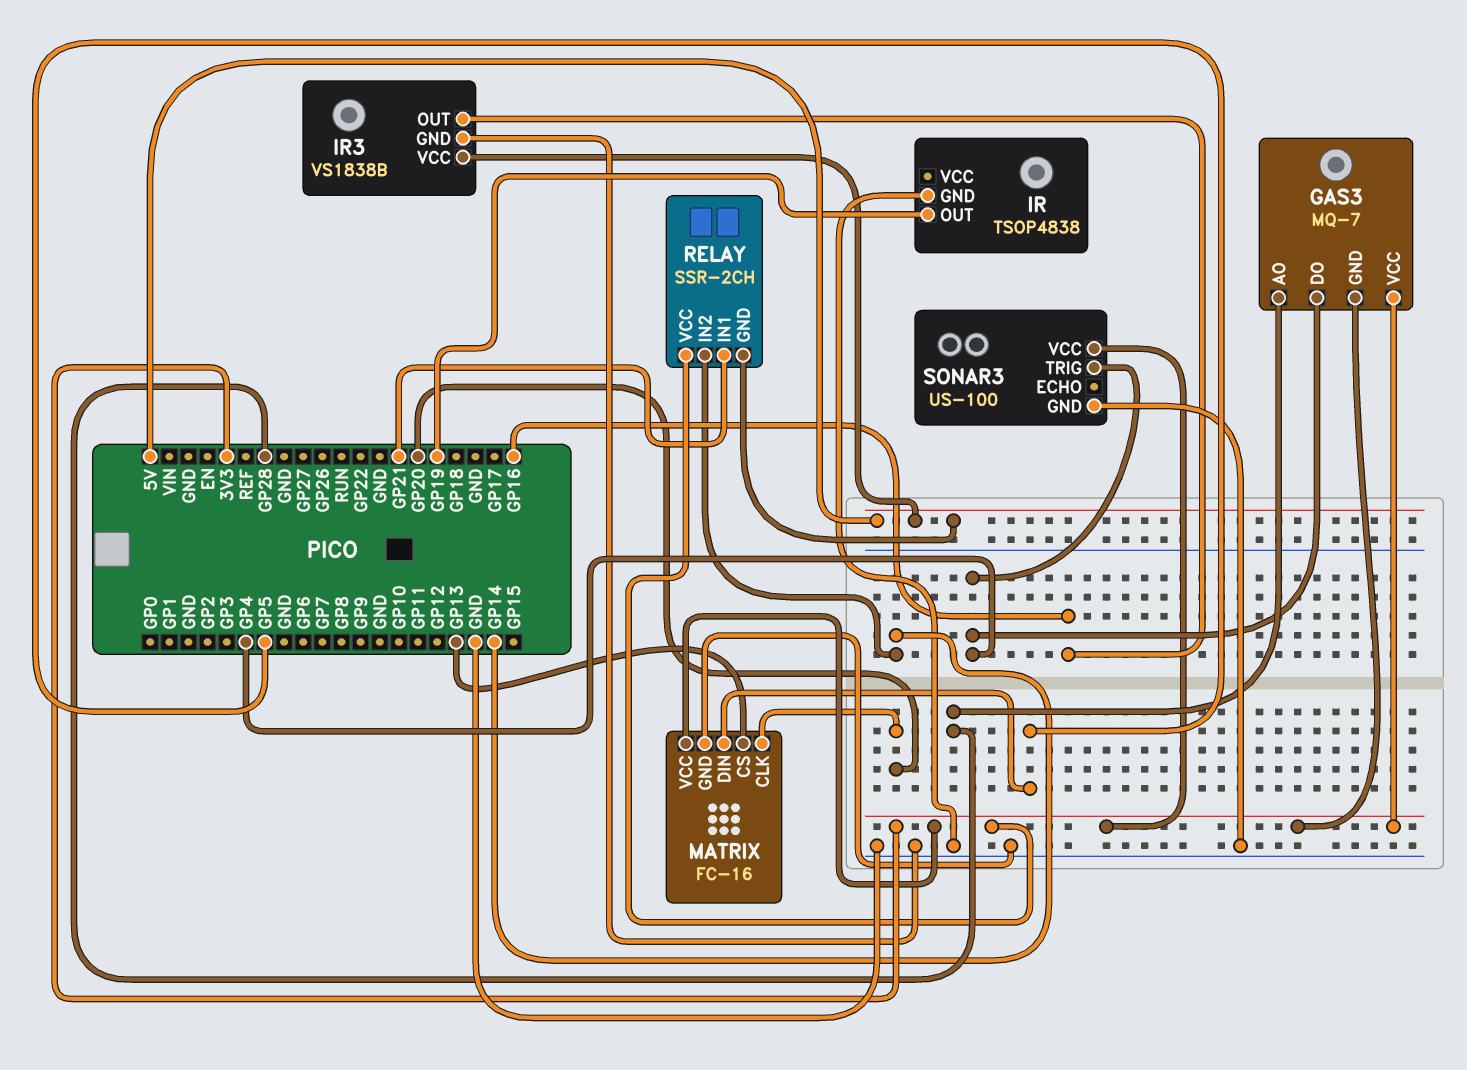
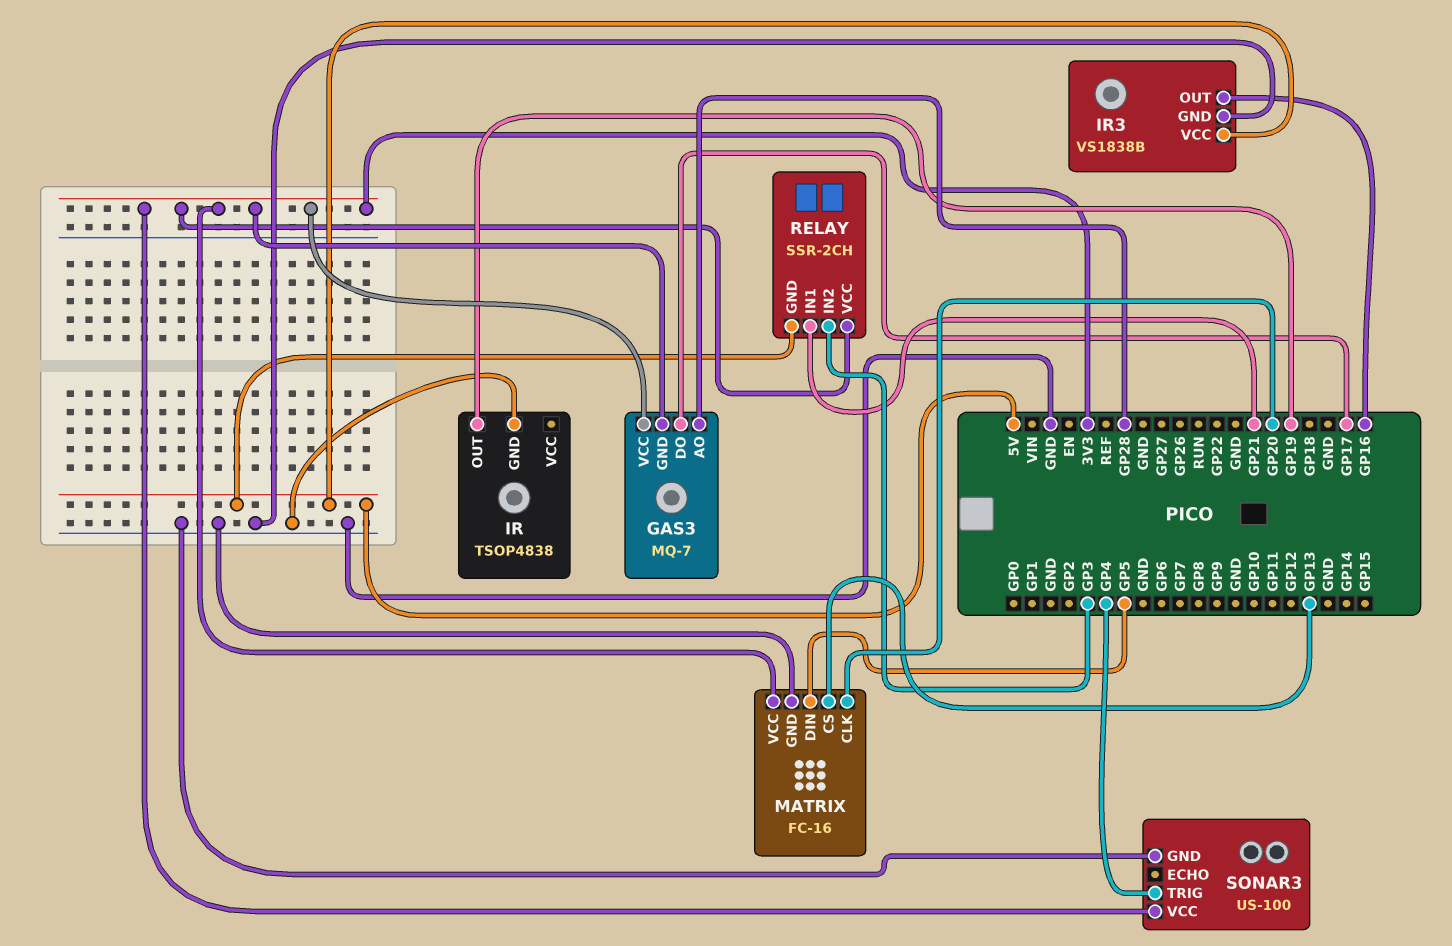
GAS3 pin DO: GP4 -> GP17
RELAY pin IN2: GP14 -> GP3

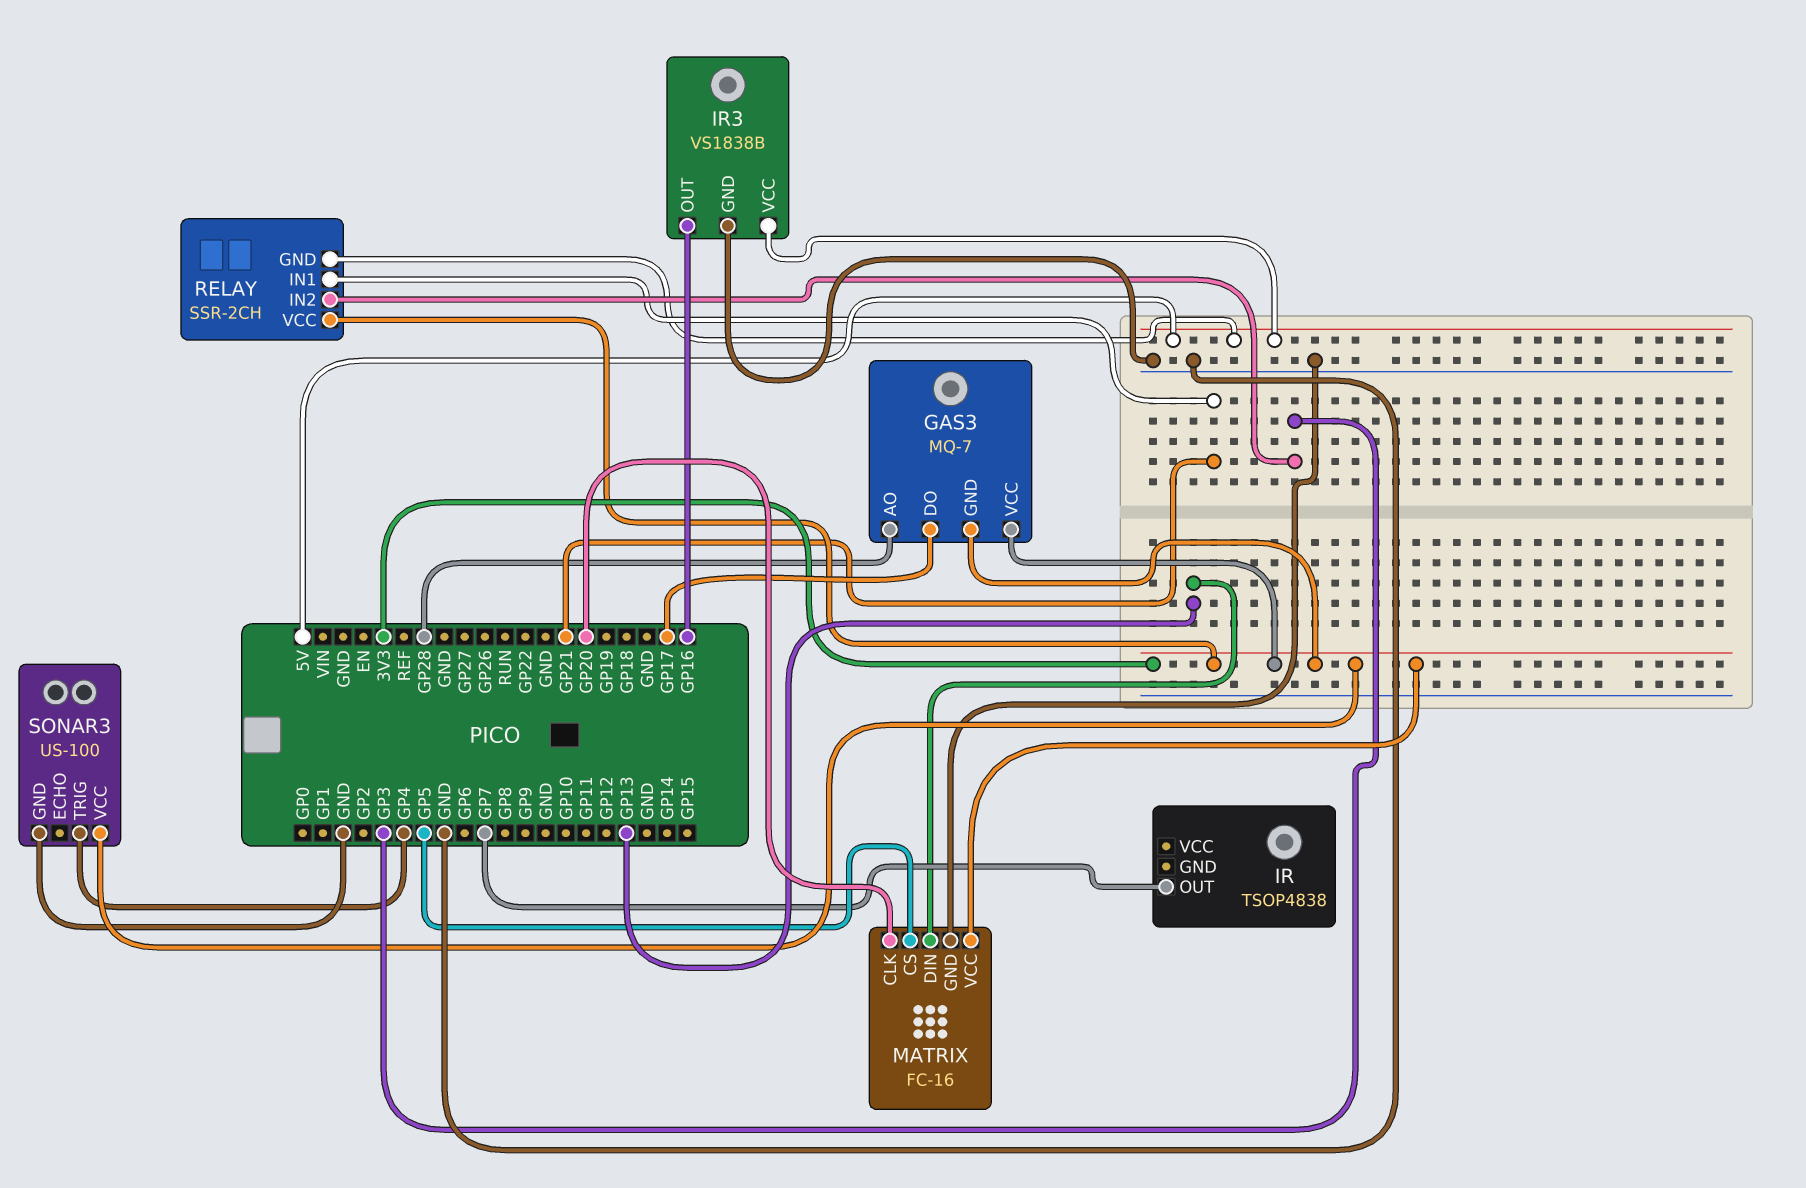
IR pin GND: GND -> none
IR pin OUT: GP19 -> GP7
MATRIX pin CS: GP13 -> GP5
MATRIX pin DIN: GP5 -> GP13

